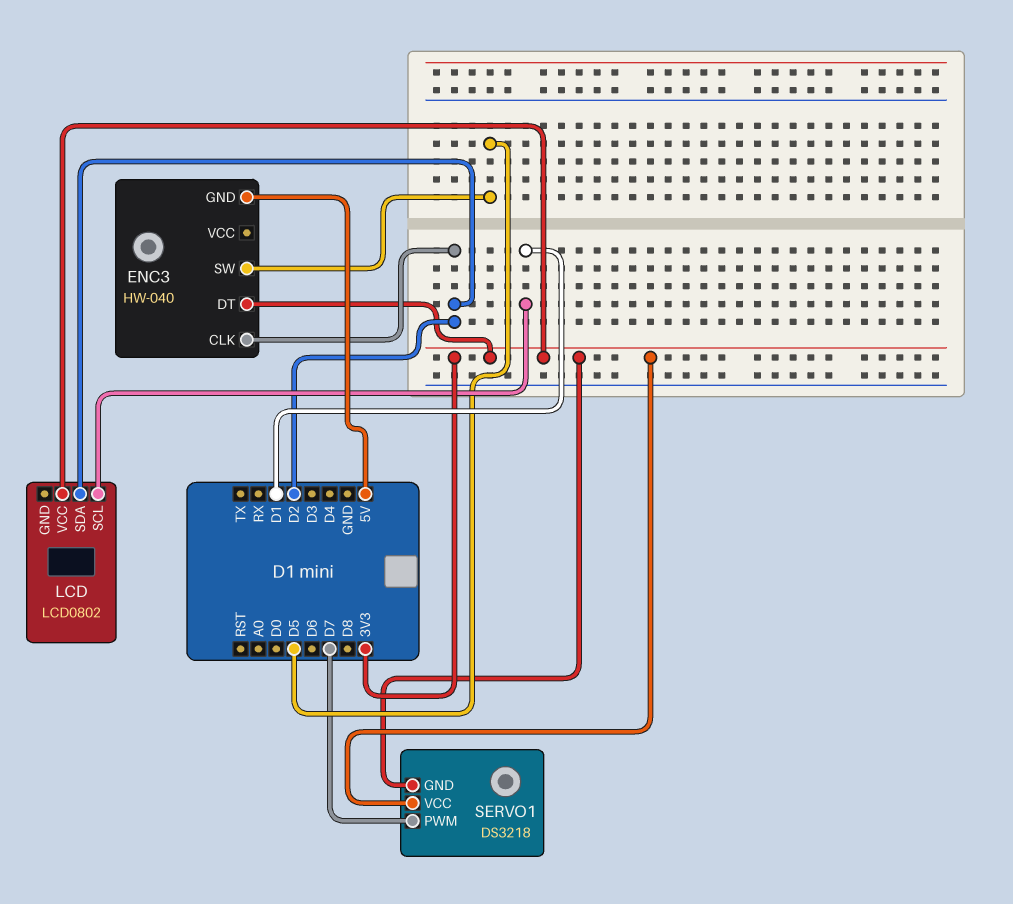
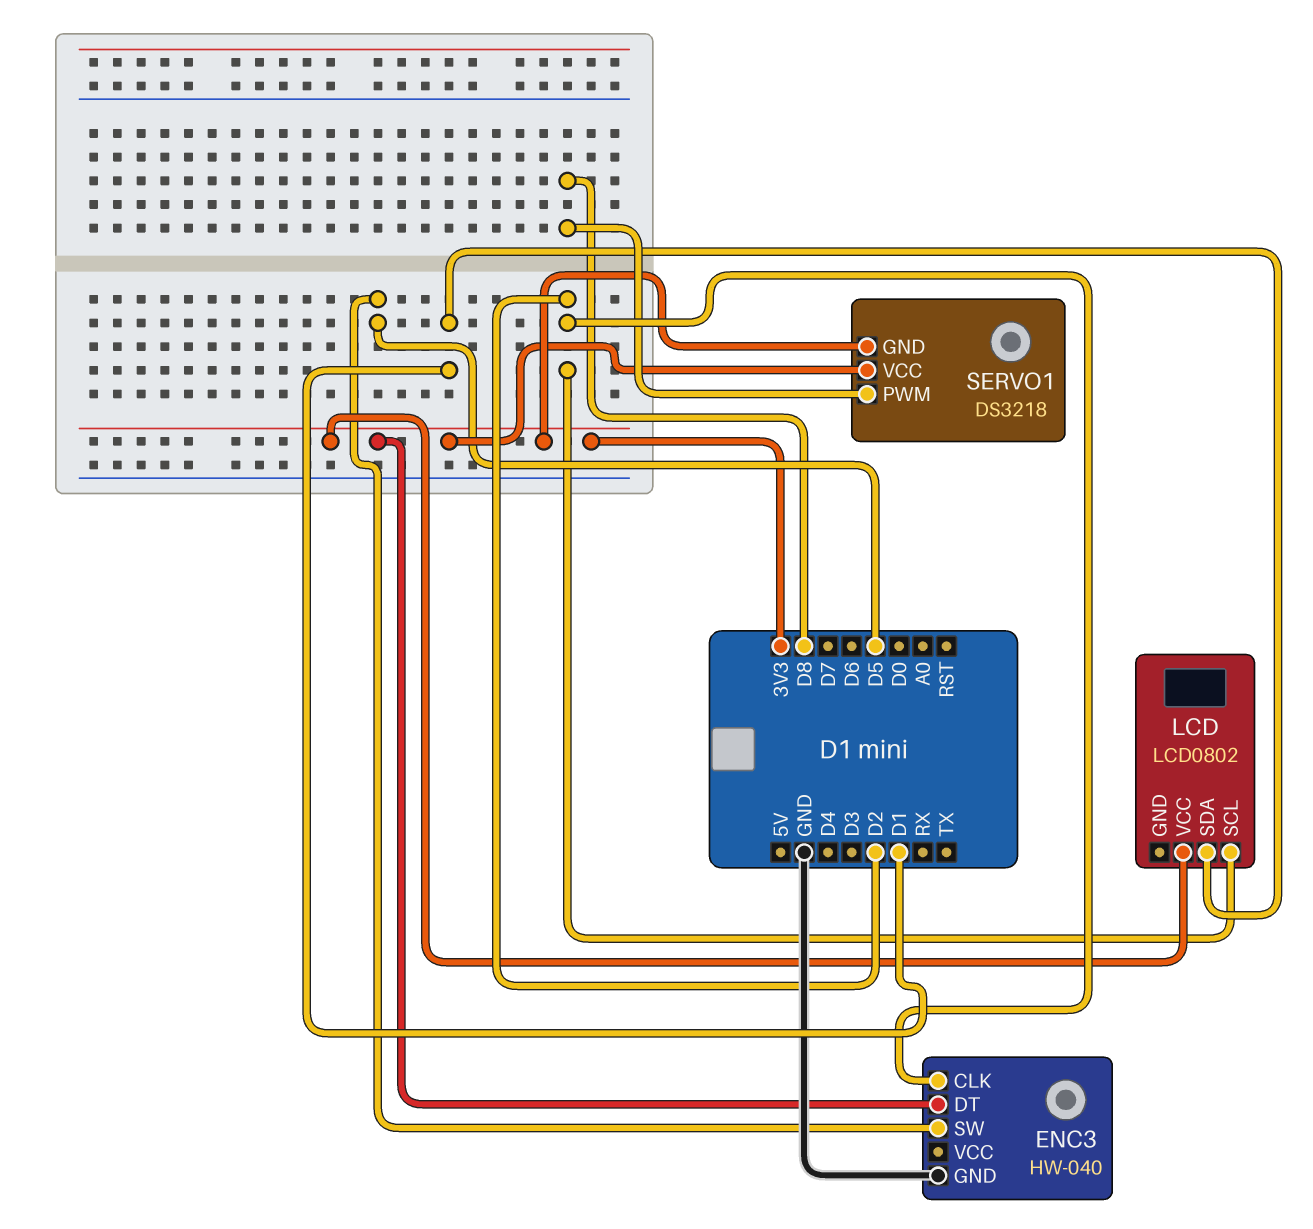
ENC3 pin GND: 5V -> GND
LCD pin SCL: D1 -> D2
LCD pin SDA: D2 -> D1
SERVO1 pin PWM: D7 -> D8

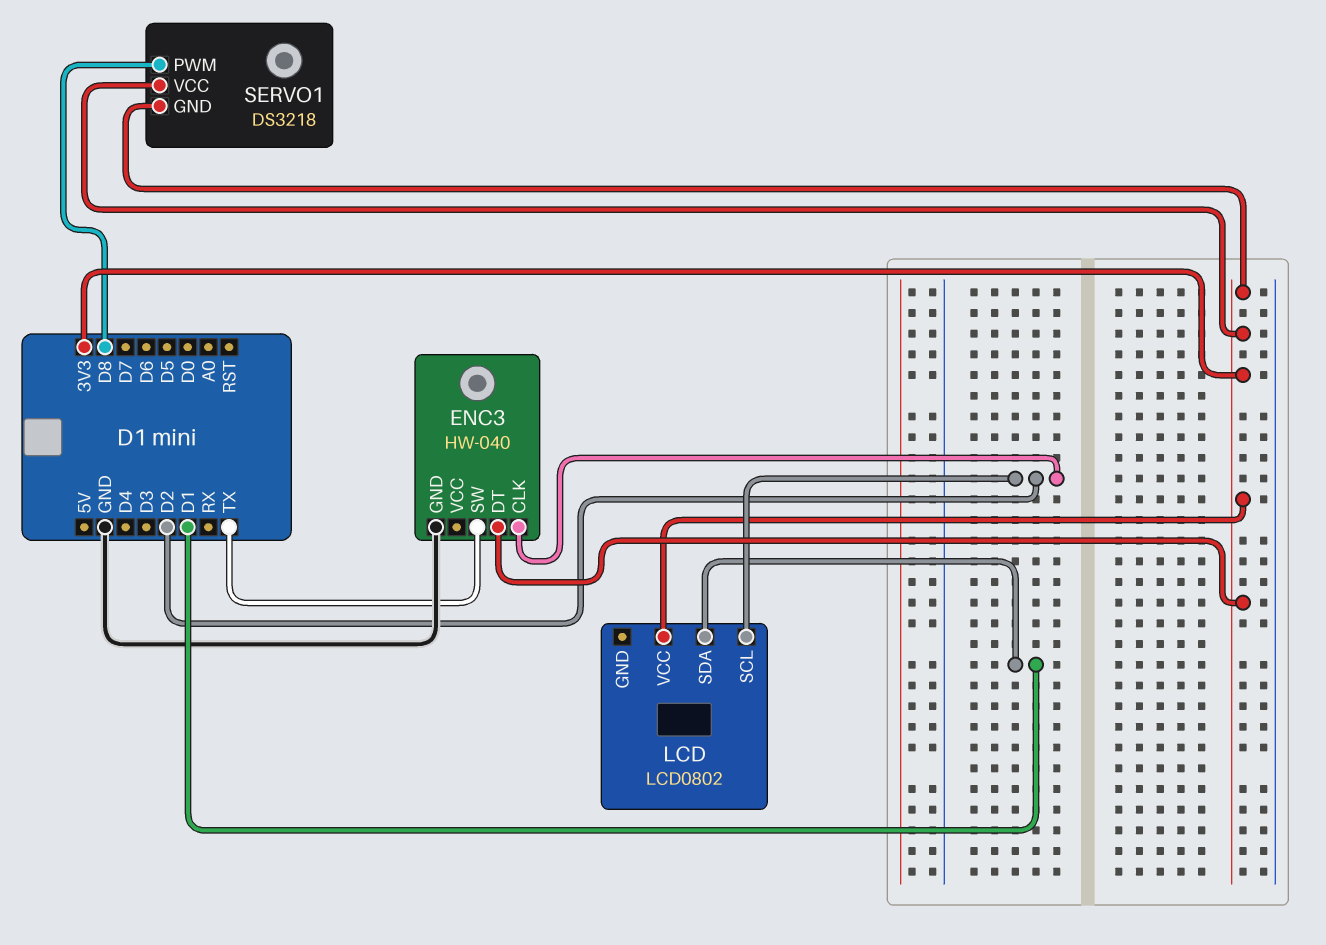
ENC3 pin SW: D5 -> TX

